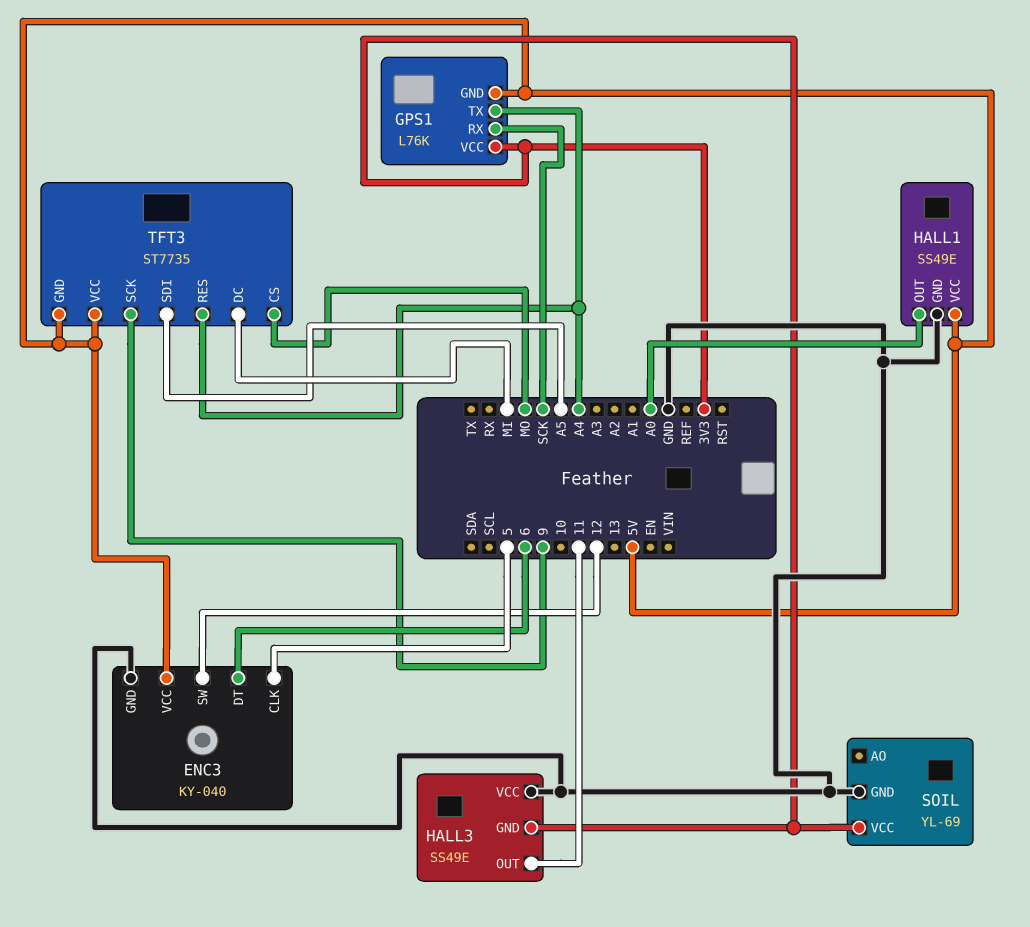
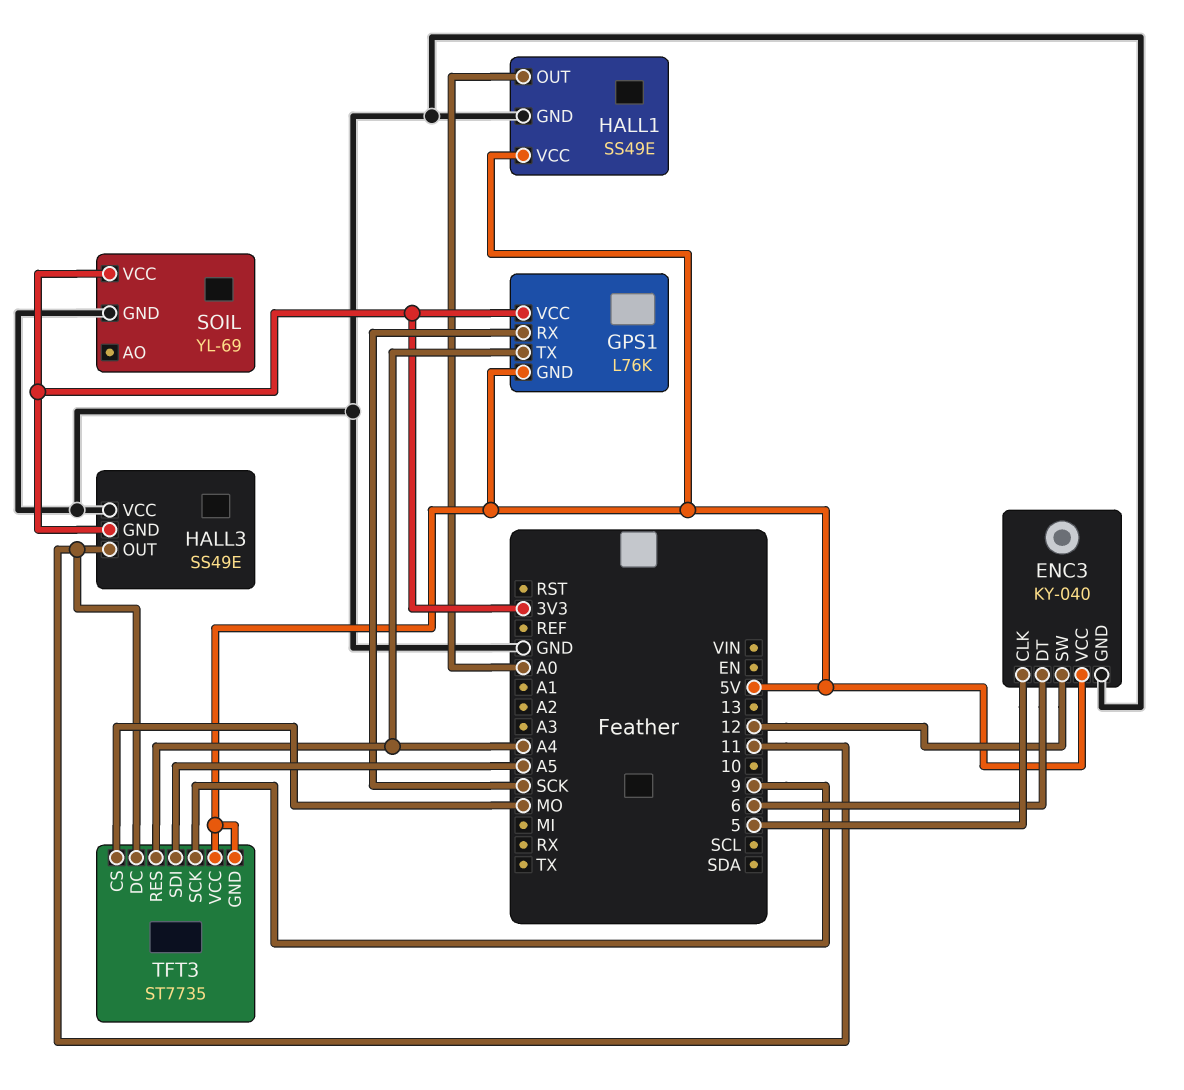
TFT3 pin DC: MI -> 11

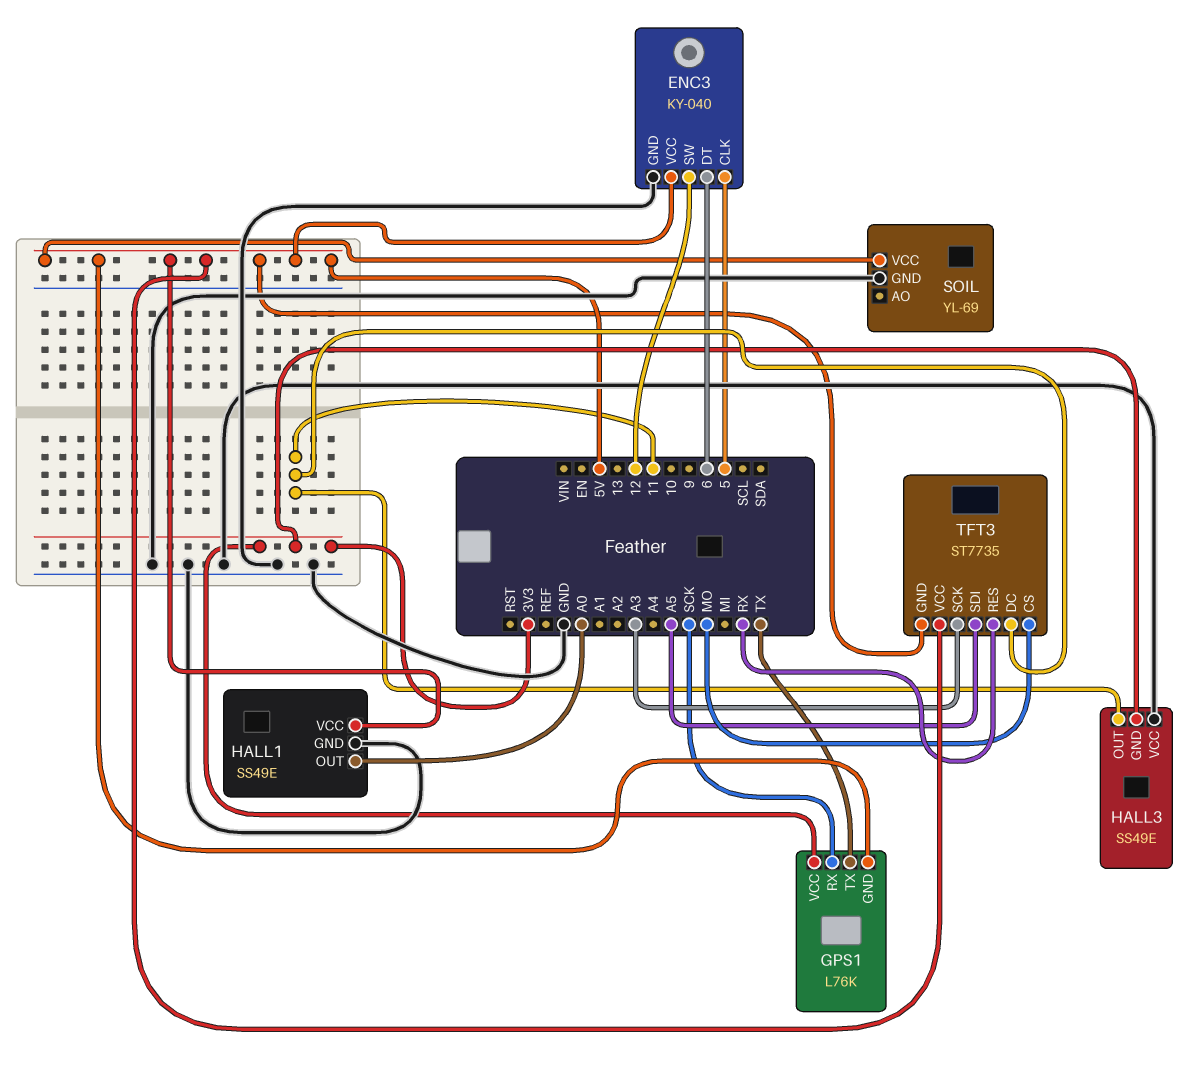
GPS1 pin TX: A4 -> TX
SOIL pin VCC: 3V3 -> 5V
TFT3 pin RES: A4 -> RX
TFT3 pin SCK: 9 -> A3

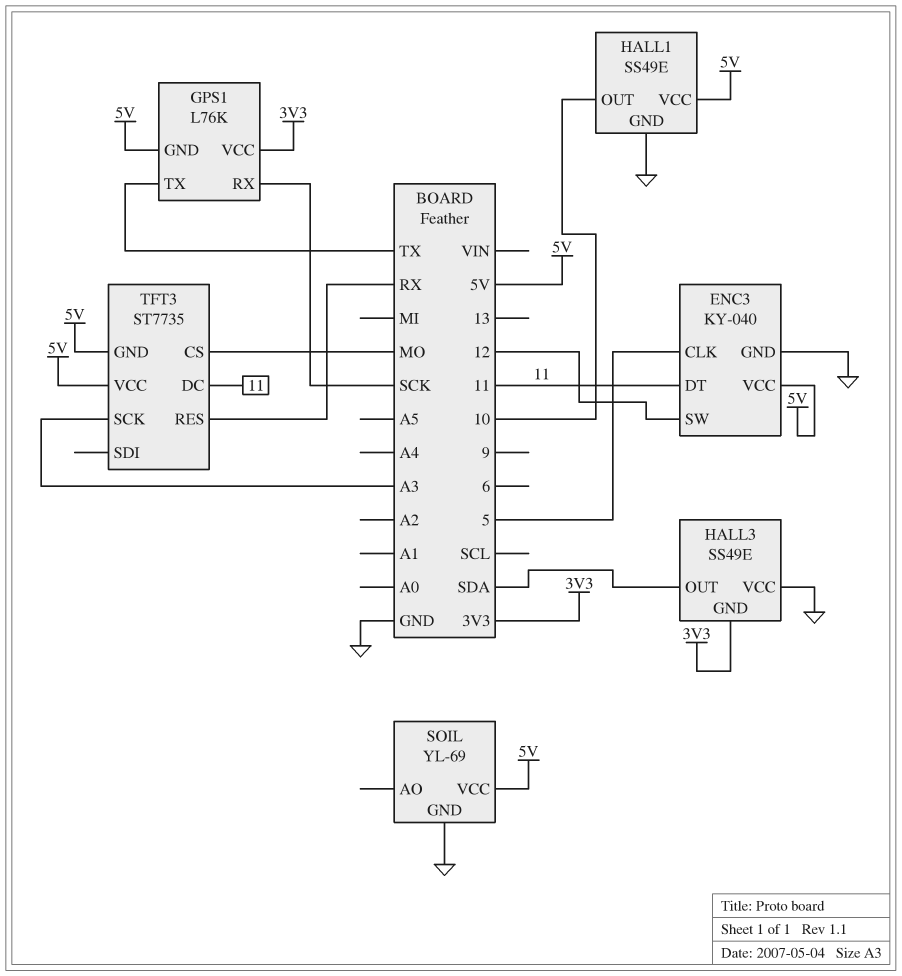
ENC3 pin DT: 6 -> 11
HALL1 pin OUT: A0 -> 10
HALL3 pin OUT: 11 -> SDA
TFT3 pin SDI: A5 -> none

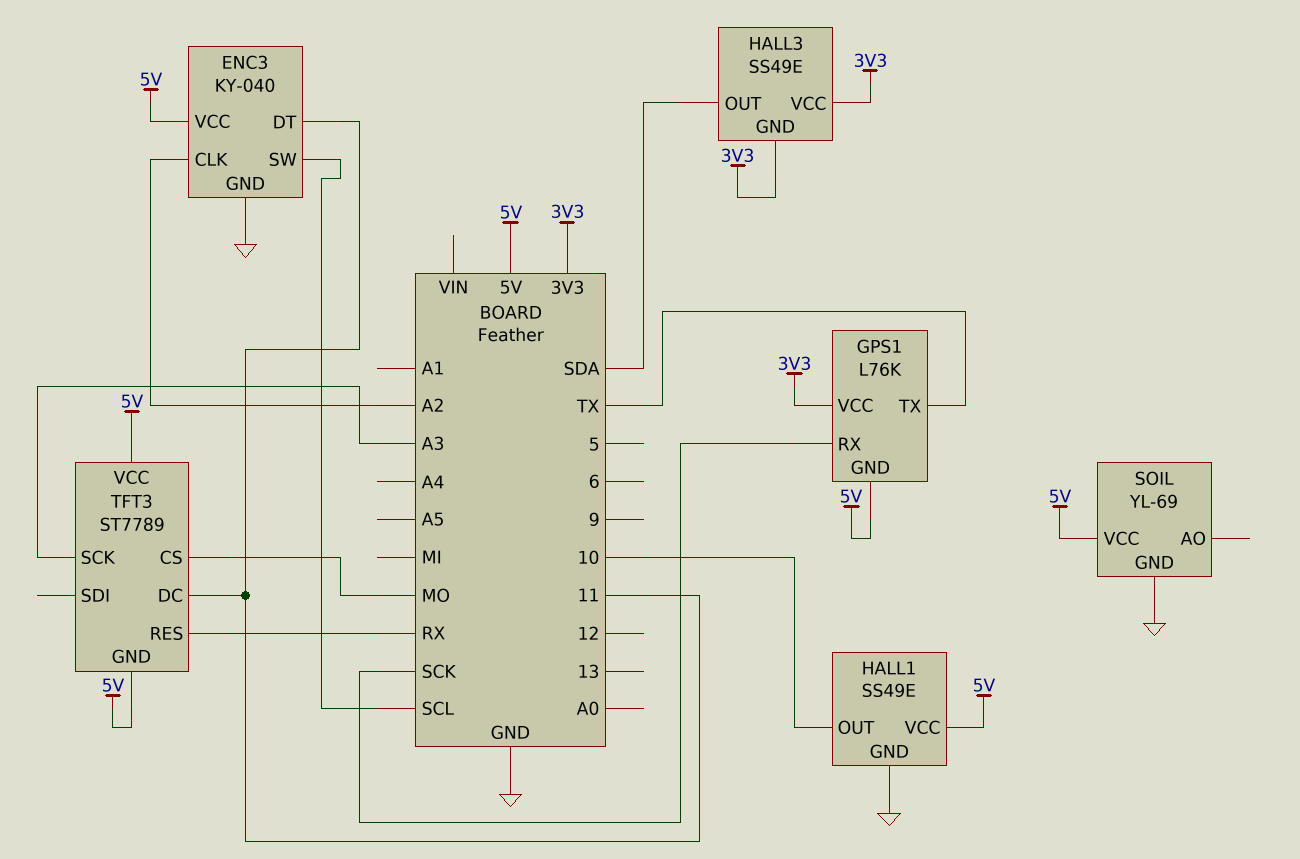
ENC3 pin CLK: 5 -> A2
ENC3 pin SW: 12 -> SCL
HALL3 pin VCC: GND -> 3V3
TFT3: ST7735 -> ST7789

